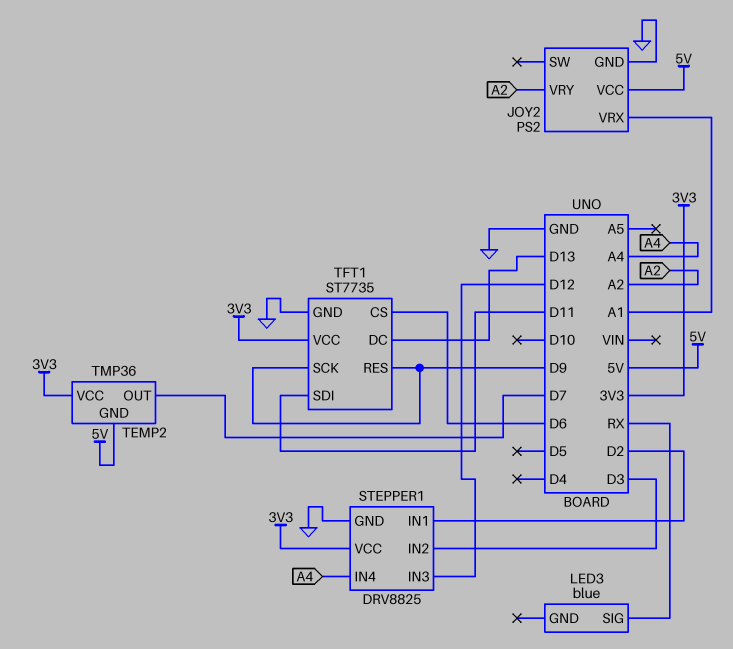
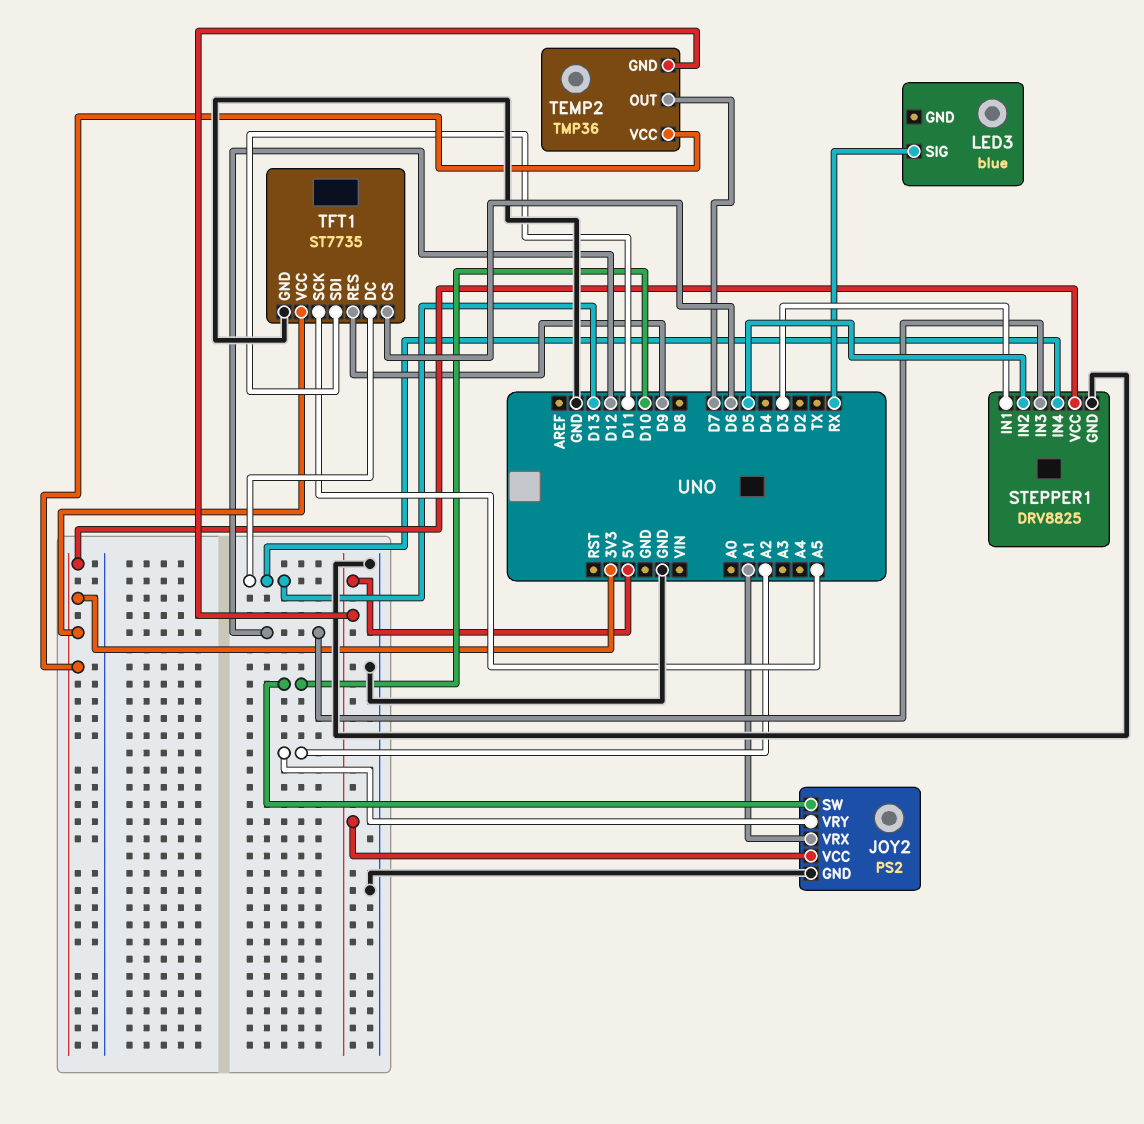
JOY2 pin SW: none -> D10
STEPPER1 pin IN1: D2 -> D3
STEPPER1 pin IN2: D3 -> D5
STEPPER1 pin IN4: A4 -> D13
TFT1 pin SCK: D9 -> A5

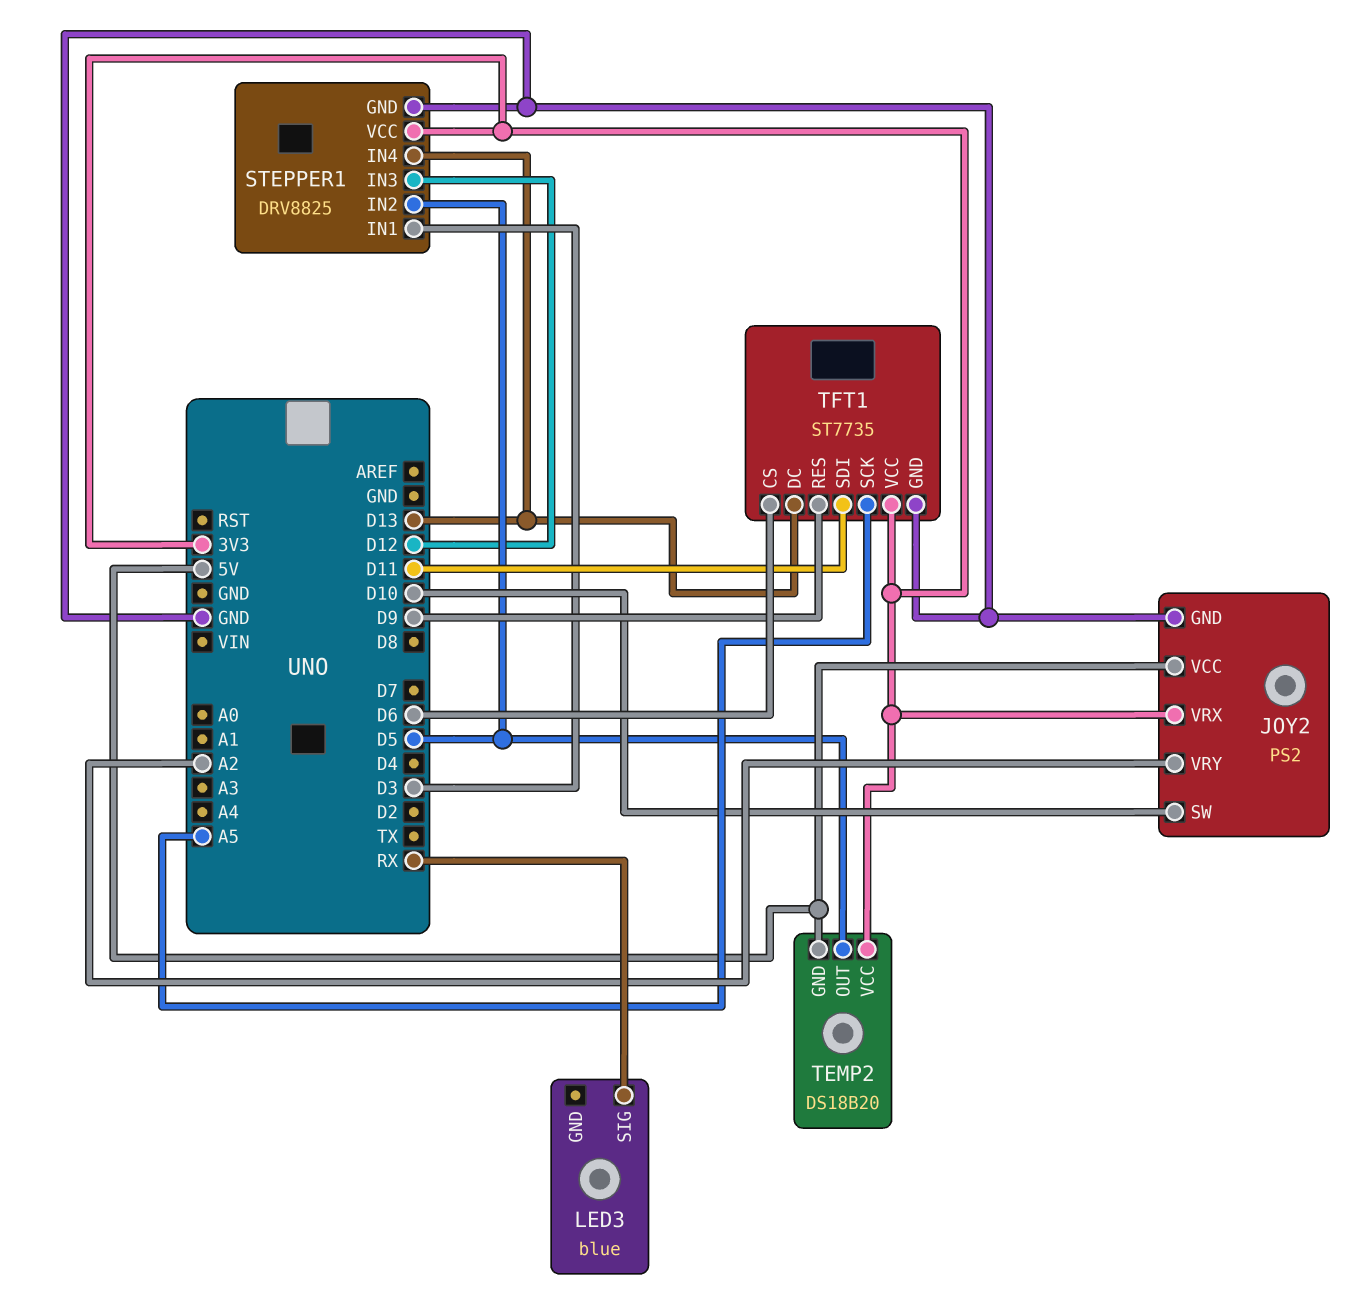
JOY2 pin VRX: A1 -> 3V3
TEMP2: TMP36 -> DS18B20
TEMP2 pin OUT: D7 -> D5

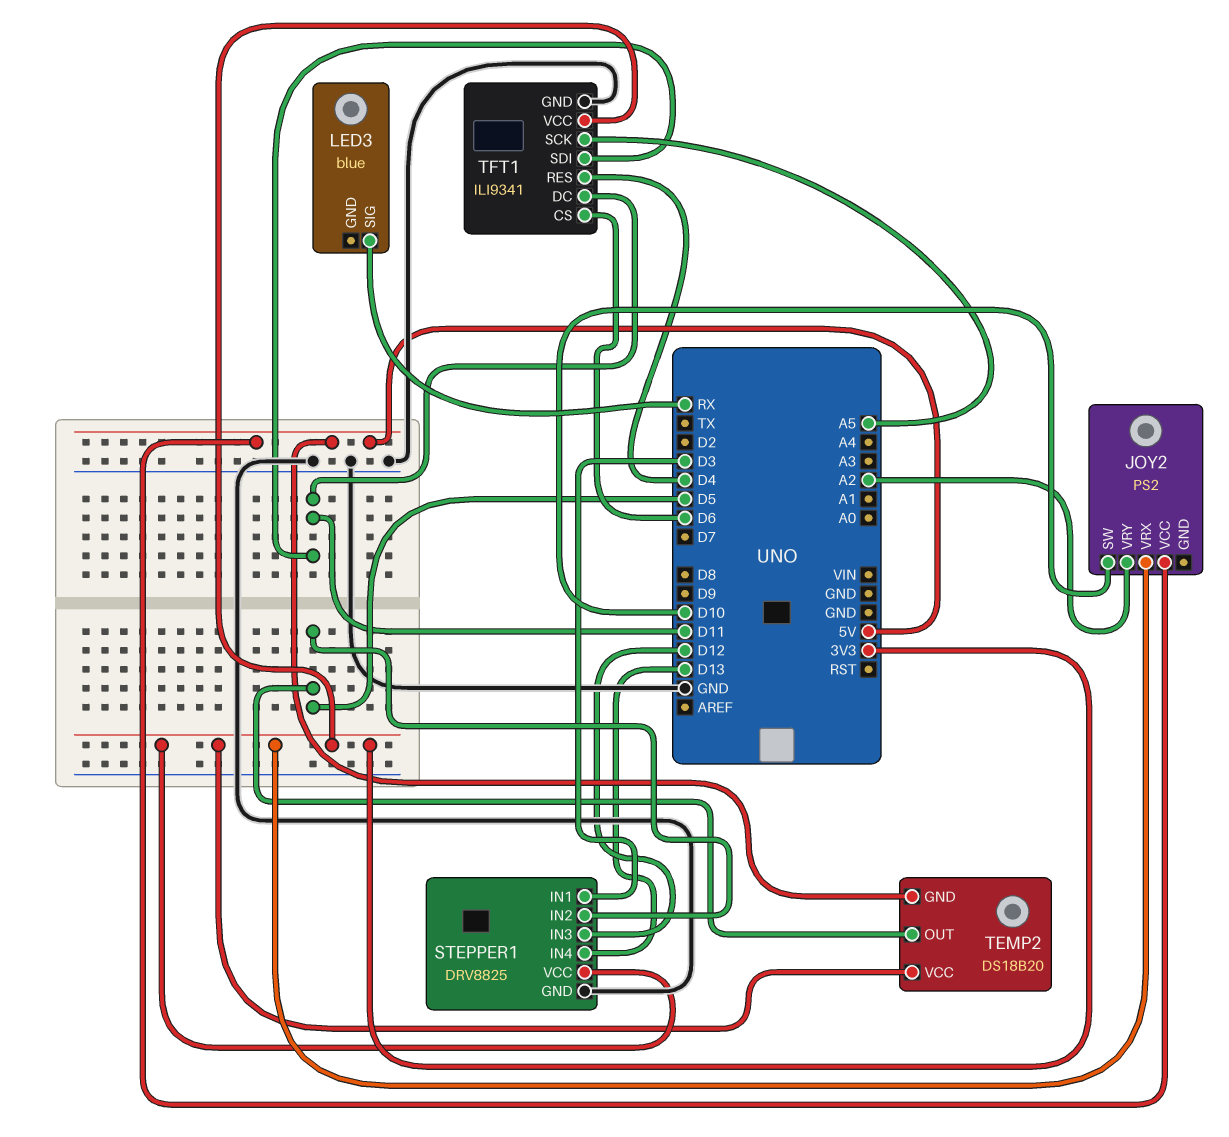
JOY2 pin GND: GND -> none
TFT1: ST7735 -> ILI9341
TFT1 pin DC: D13 -> D11
TFT1 pin RES: D9 -> D4

